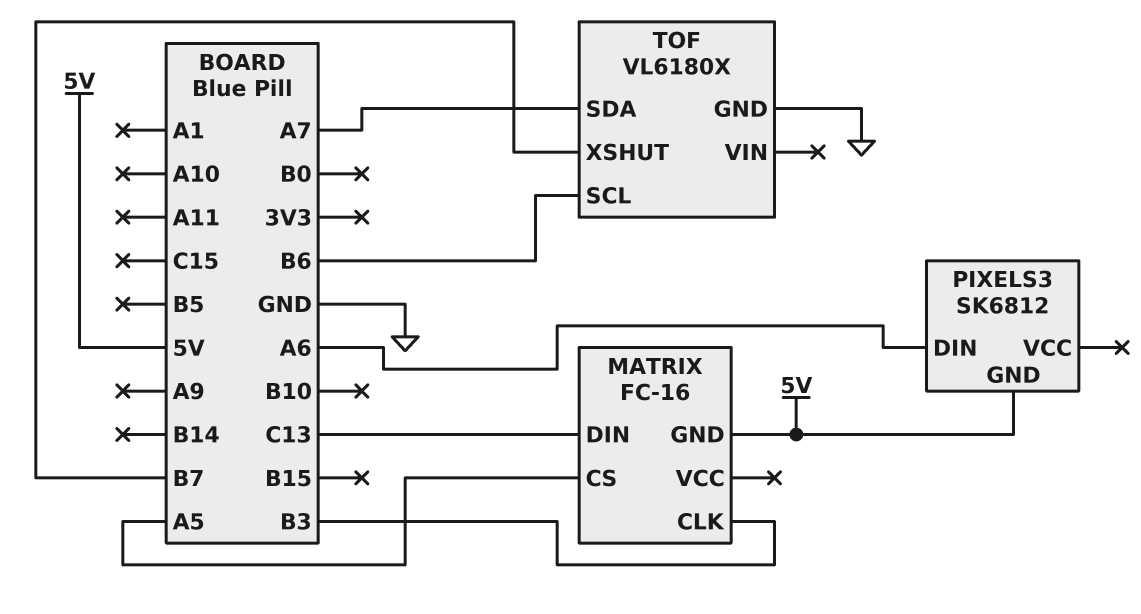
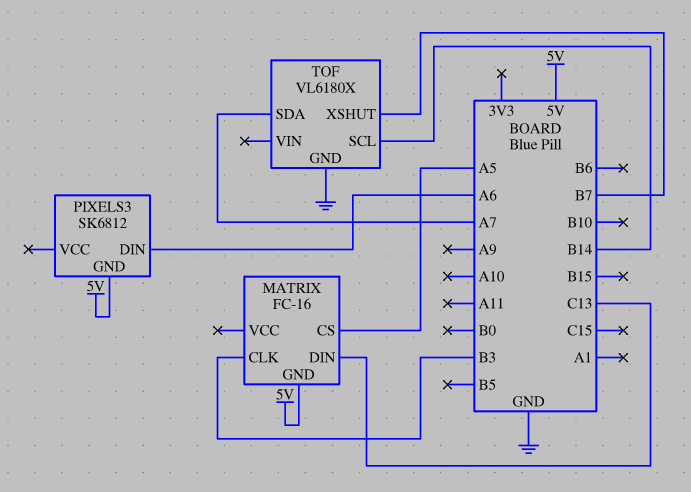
TOF pin SCL: B6 -> B14

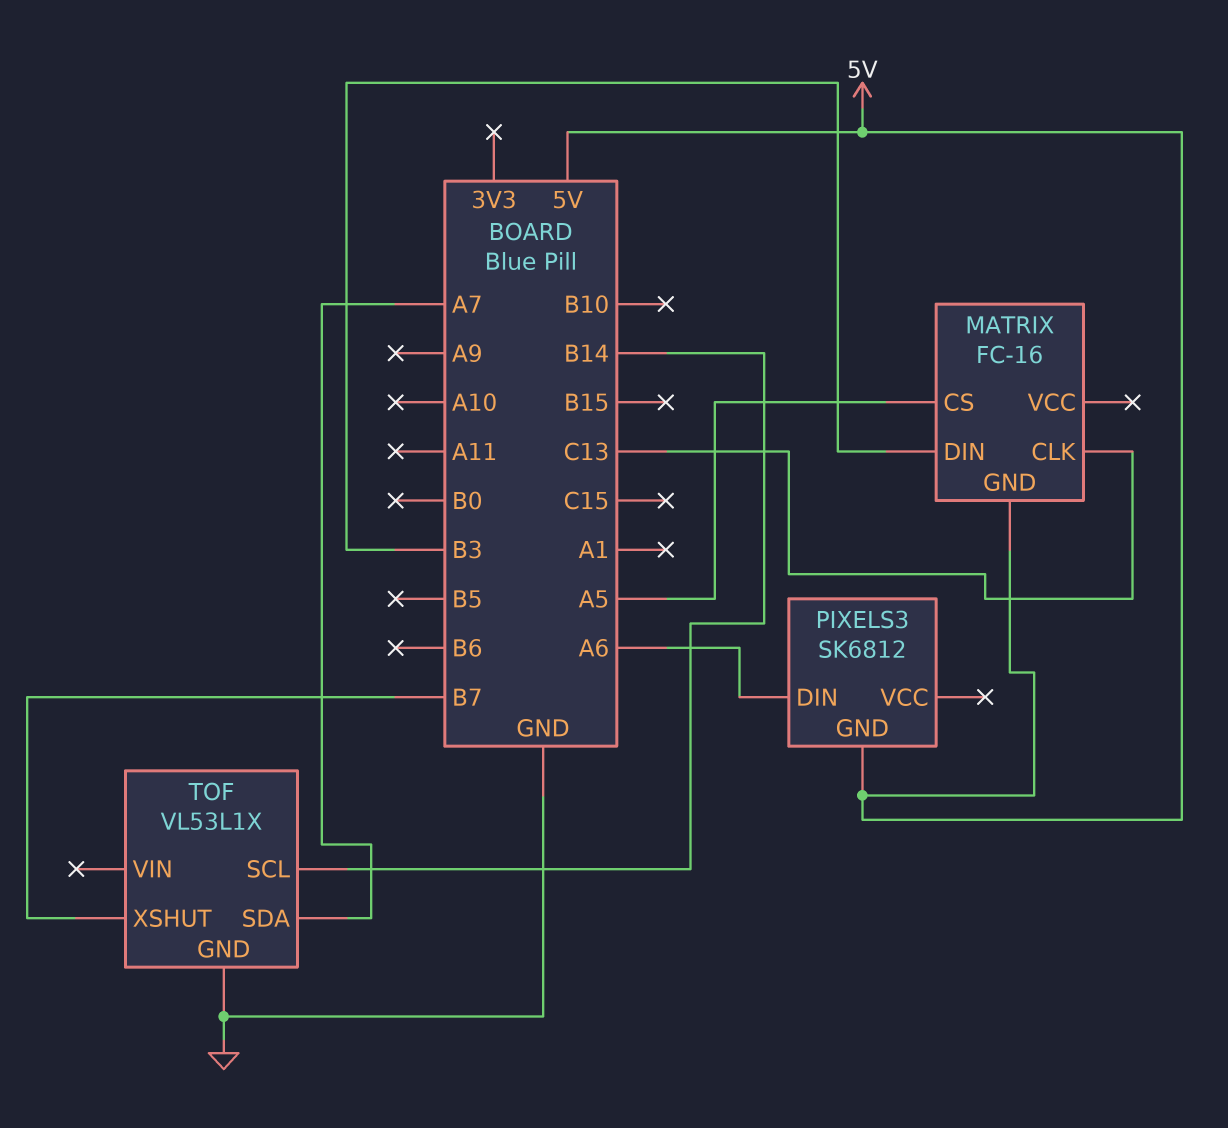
MATRIX pin CLK: B3 -> C13
MATRIX pin DIN: C13 -> B3
TOF: VL6180X -> VL53L1X

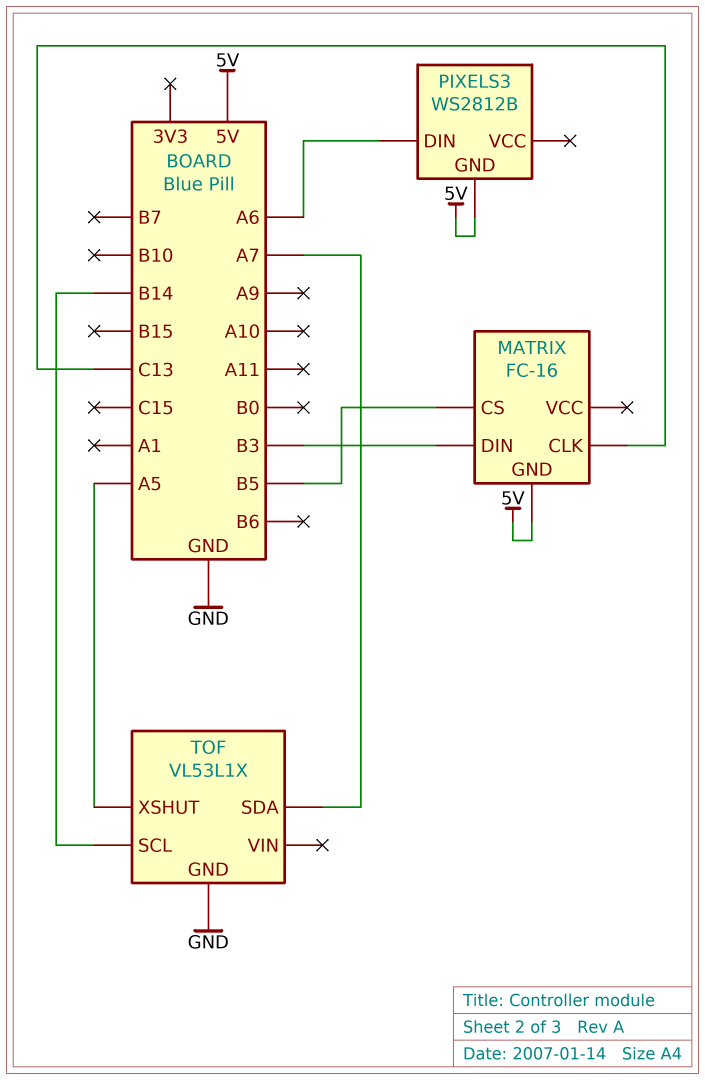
MATRIX pin CS: A5 -> B5
PIXELS3: SK6812 -> WS2812B
TOF pin XSHUT: B7 -> A5

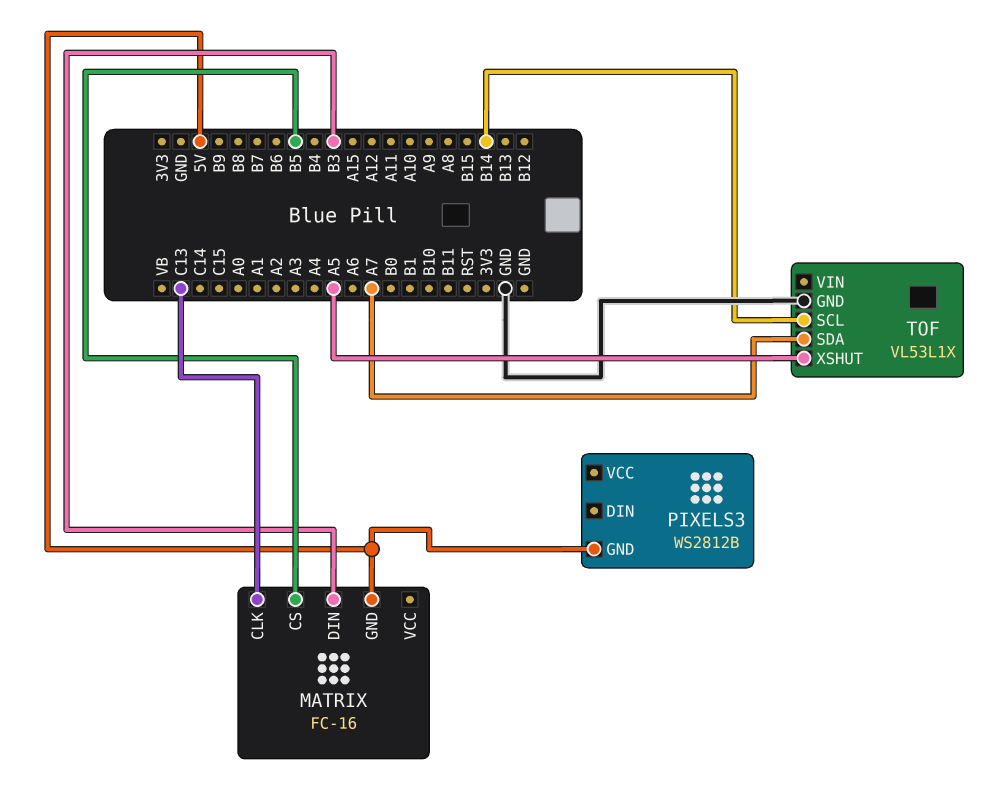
PIXELS3 pin DIN: A6 -> none

